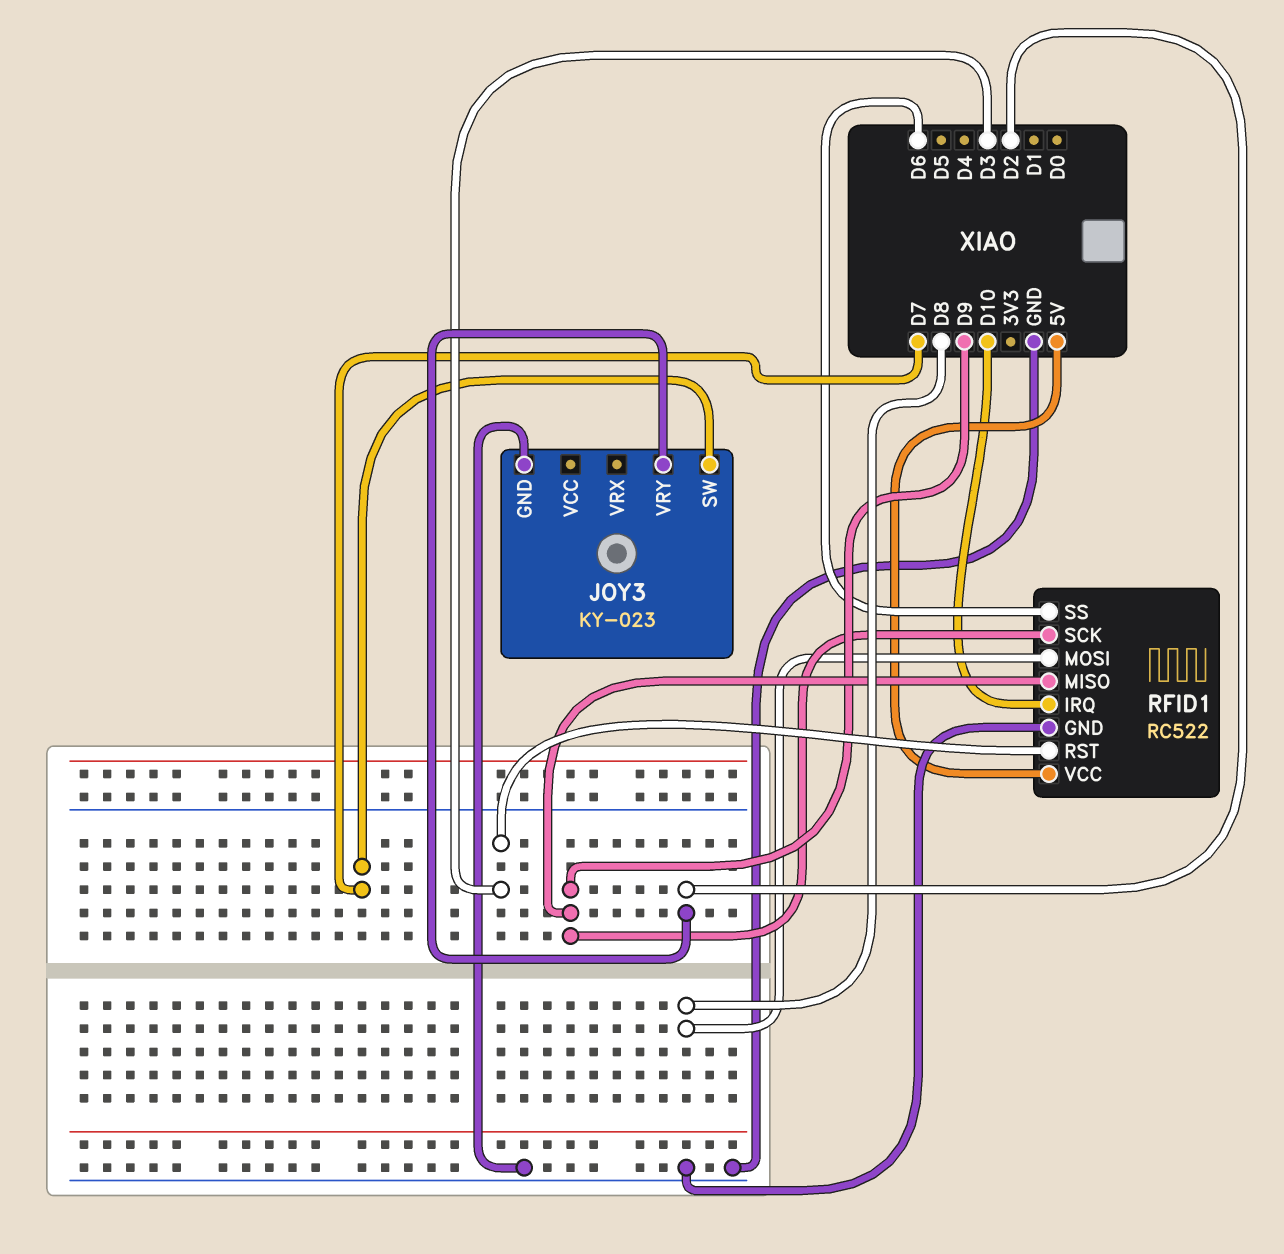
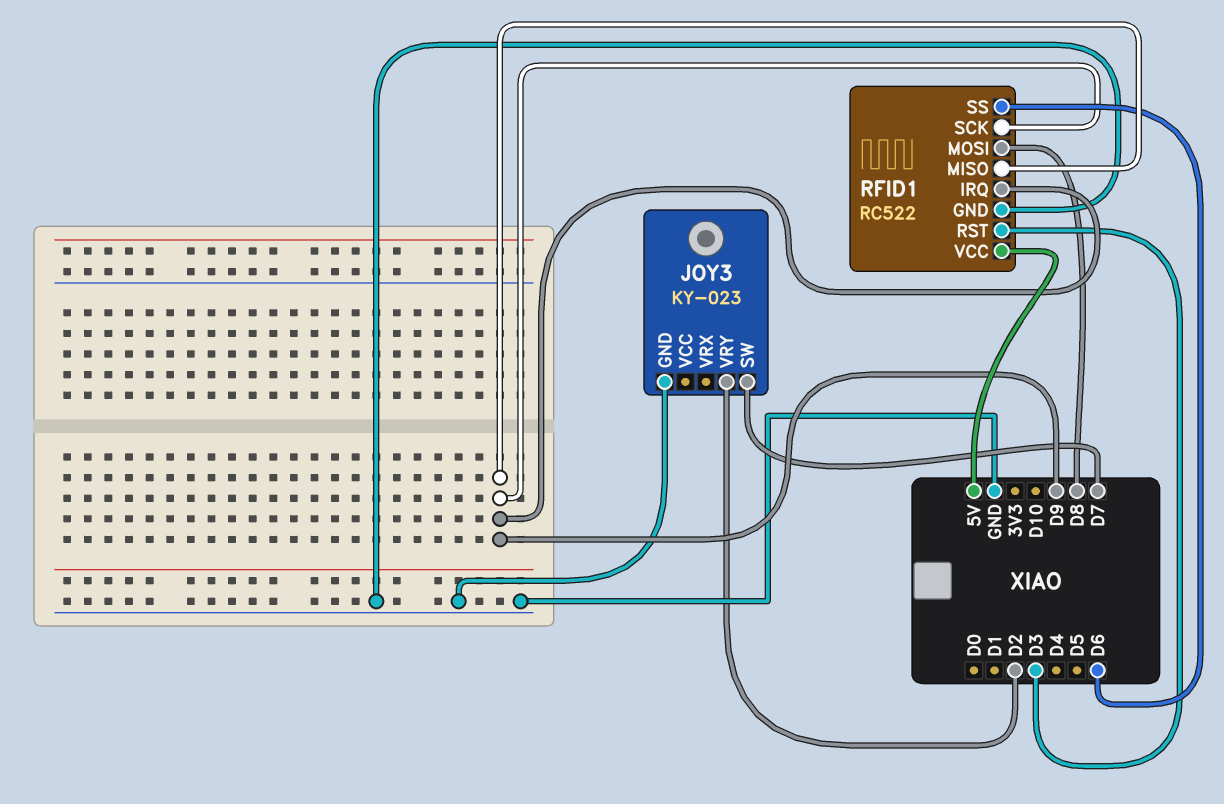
RFID1 pin IRQ: D10 -> D9

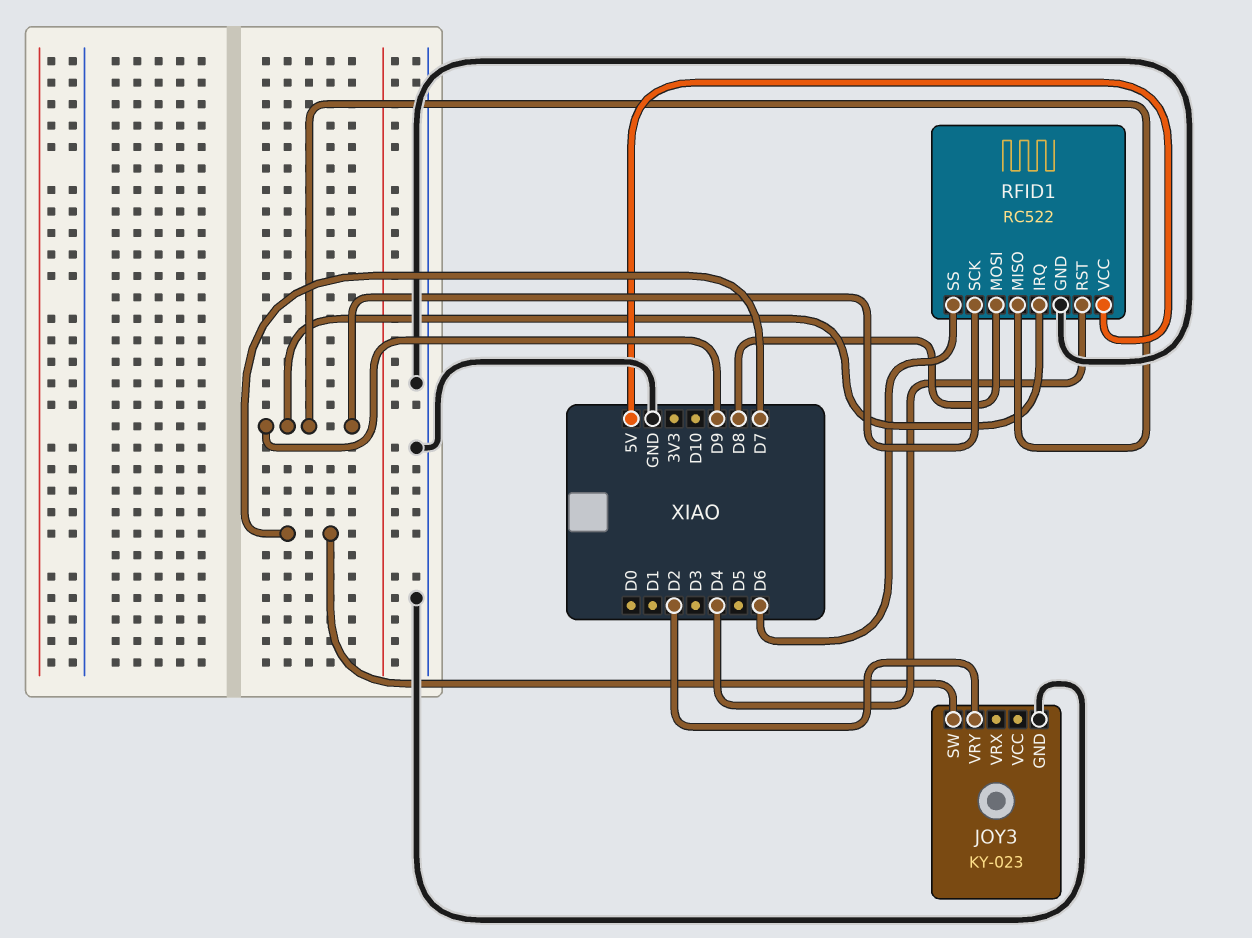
RFID1 pin RST: D3 -> D4

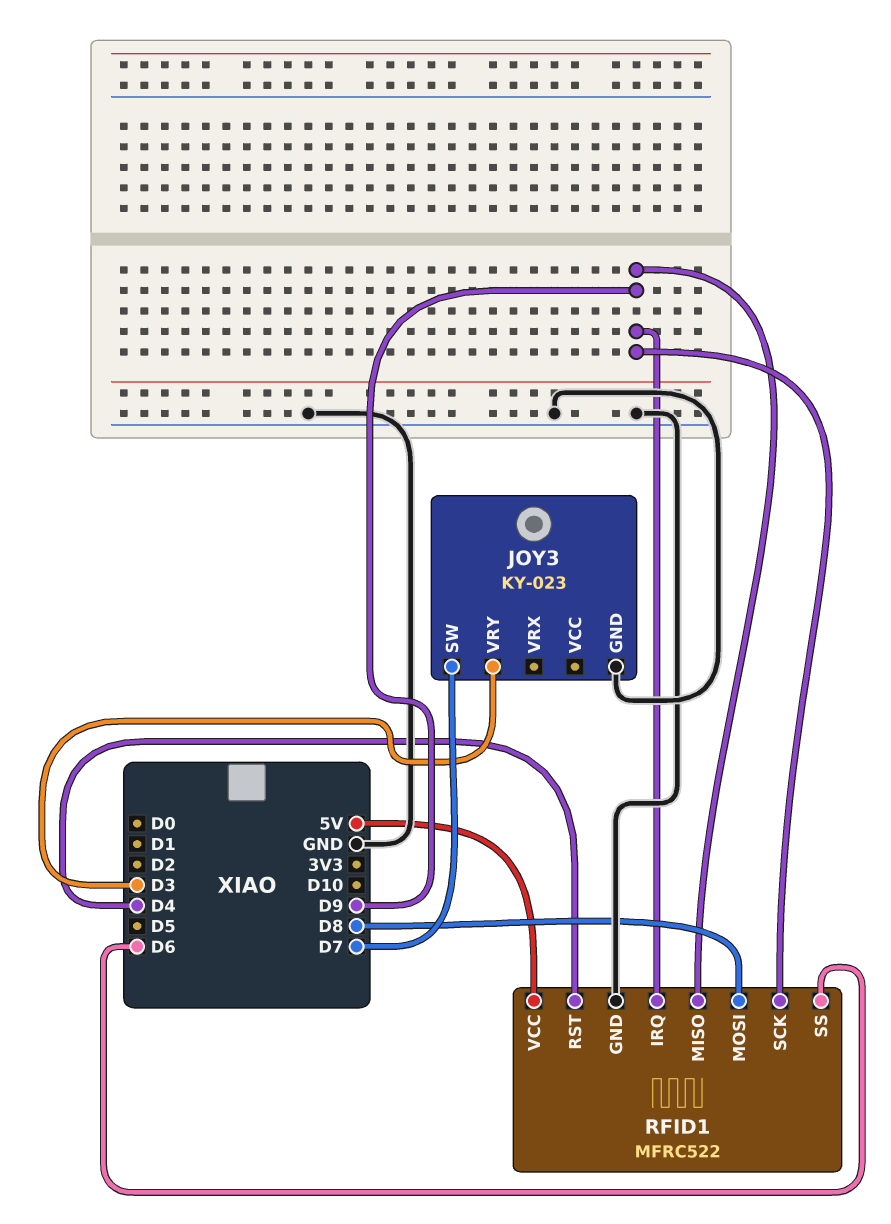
JOY3 pin VRY: D2 -> D3
RFID1: RC522 -> MFRC522

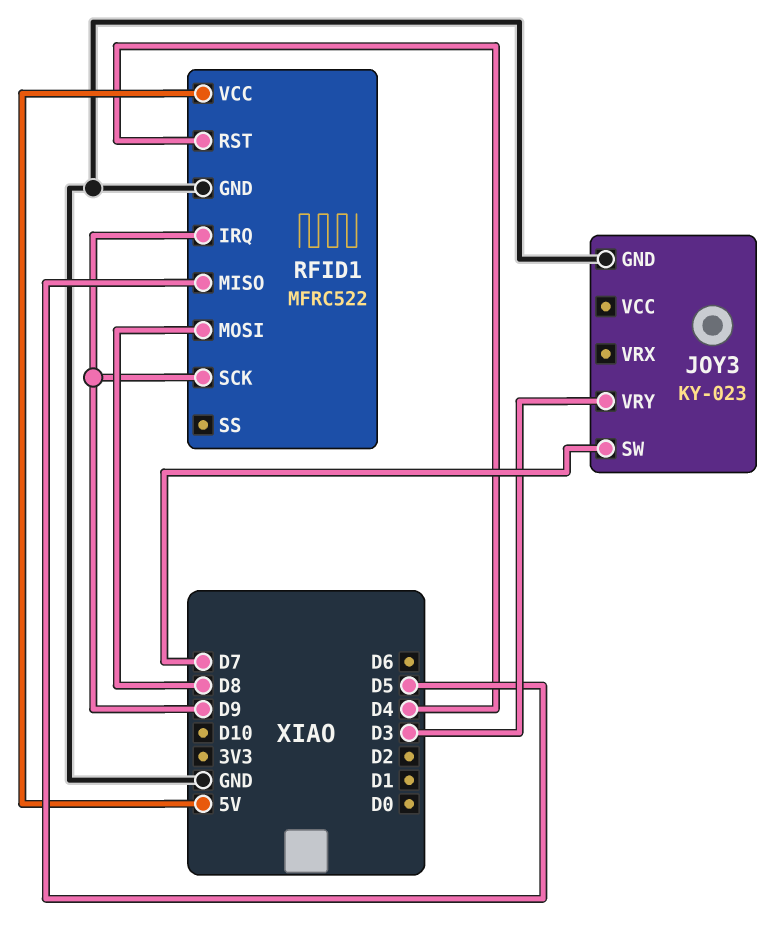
RFID1 pin MISO: D9 -> D5
RFID1 pin SS: D6 -> none

